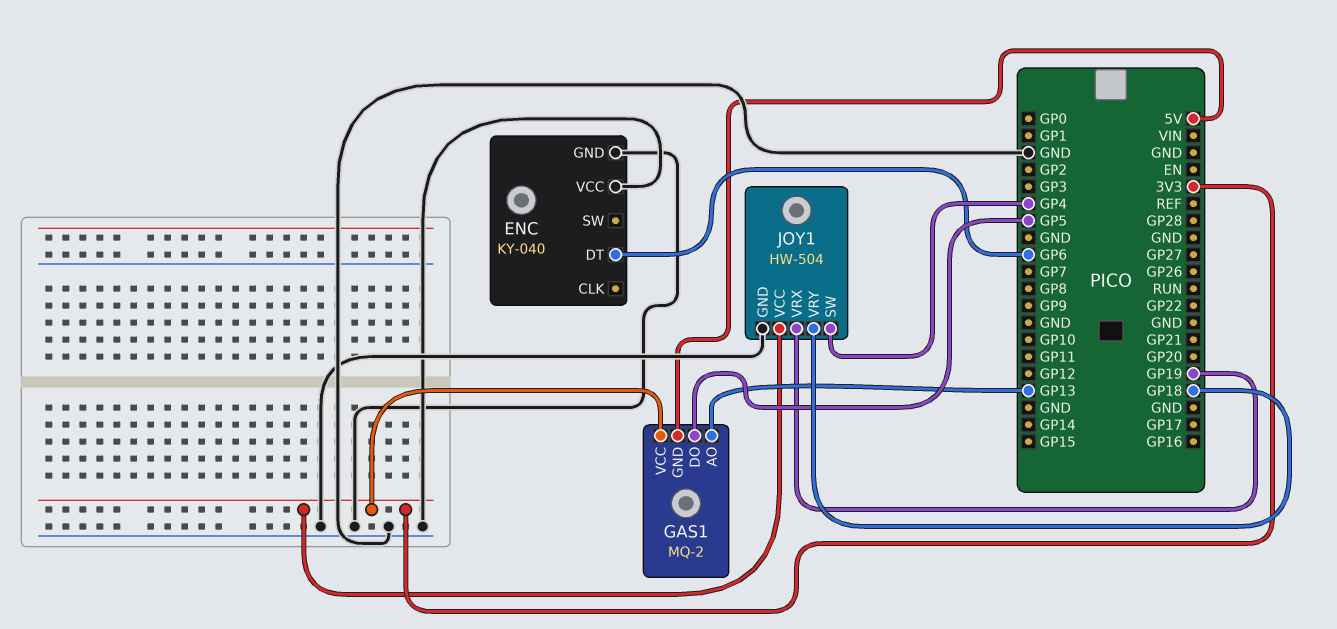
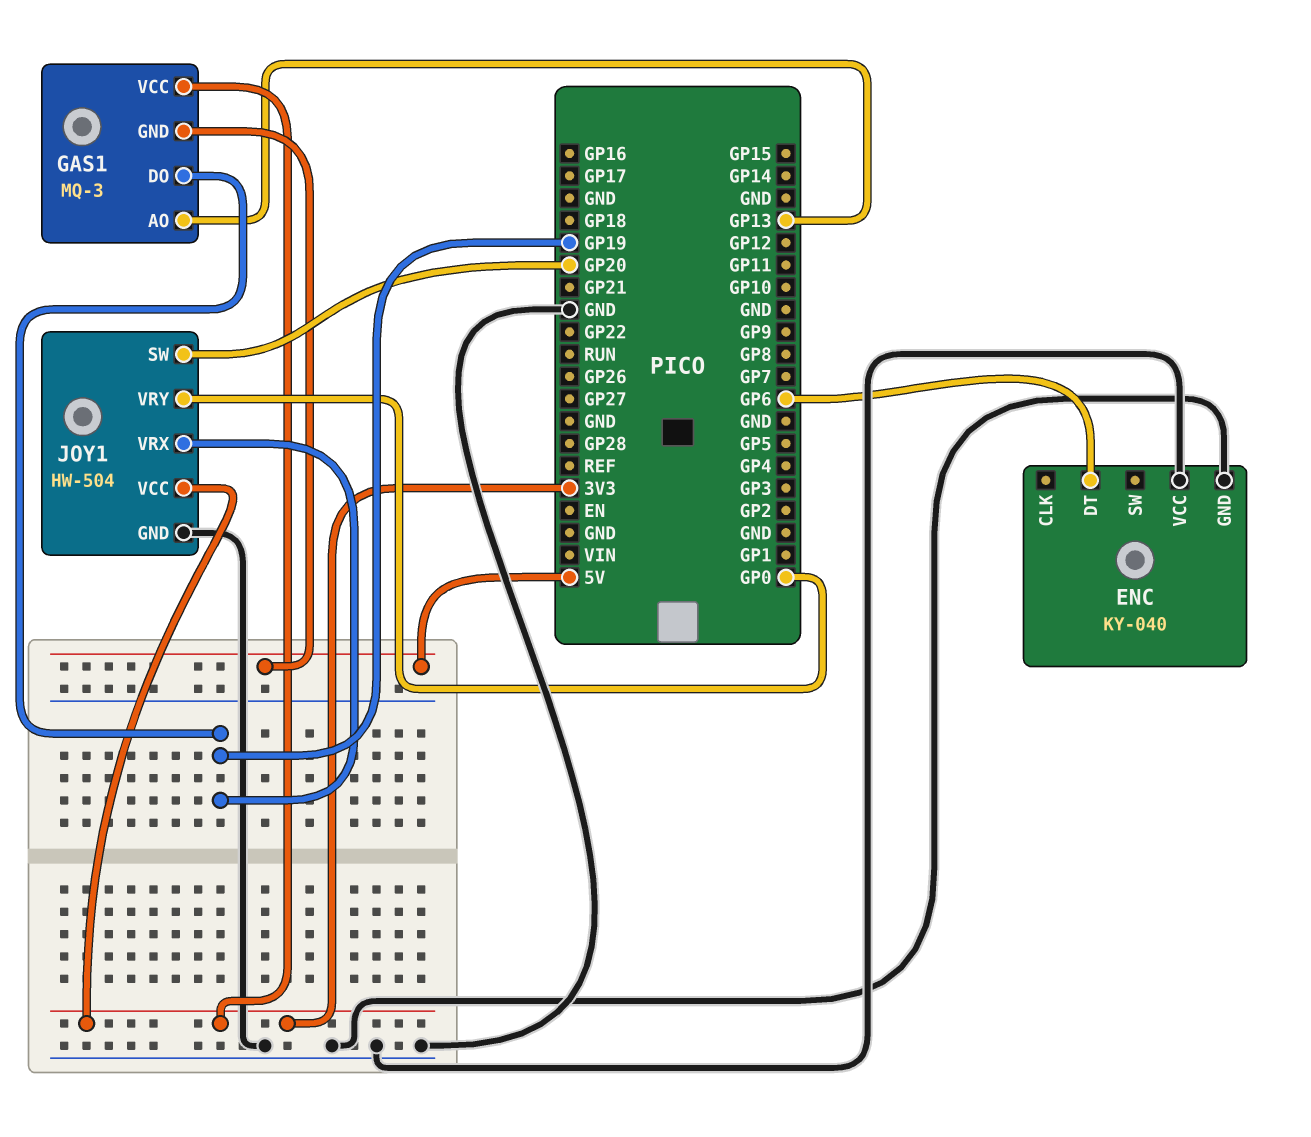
GAS1: MQ-2 -> MQ-3
GAS1 pin DO: GP5 -> GP19
JOY1 pin SW: GP4 -> GP20
JOY1 pin VRY: GP18 -> GP0

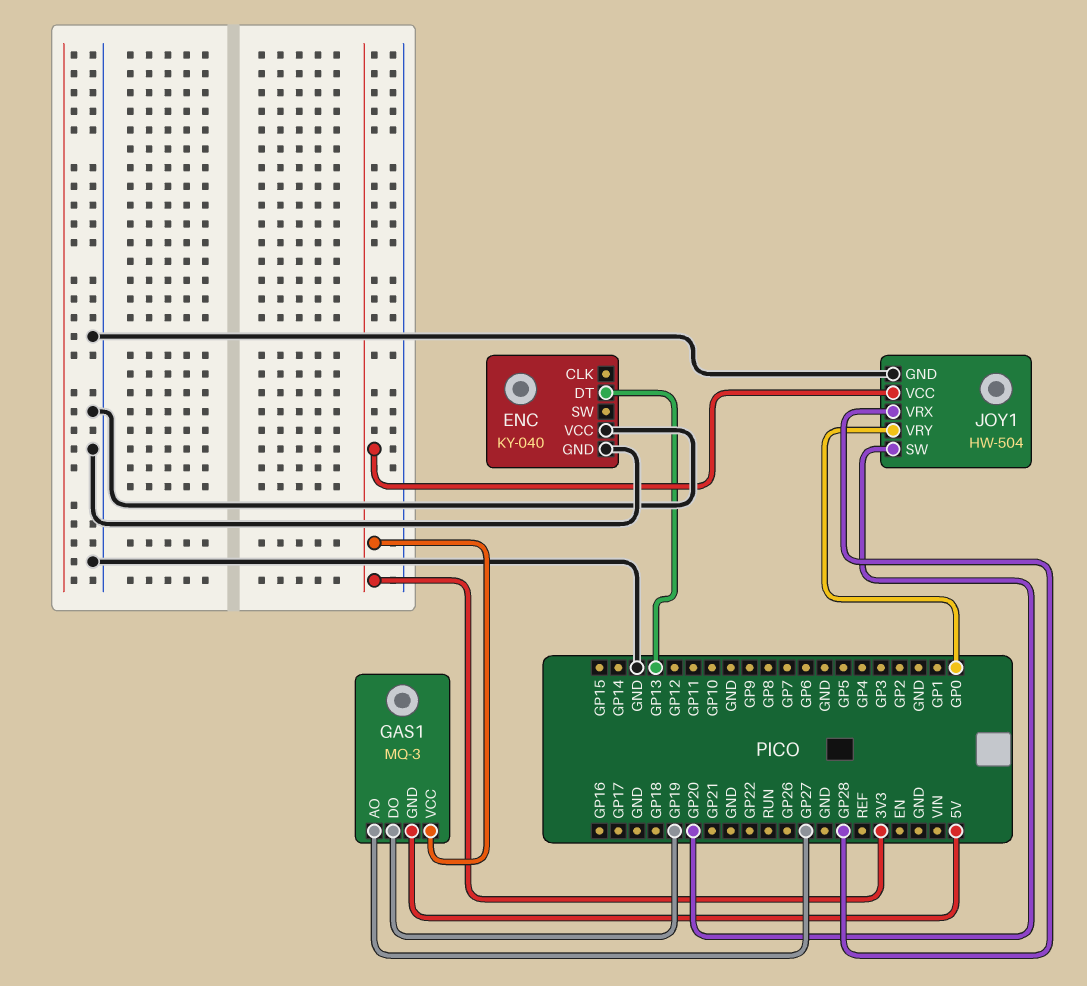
ENC pin DT: GP6 -> GP13
GAS1 pin AO: GP13 -> GP27
JOY1 pin VRX: GP19 -> GP28

